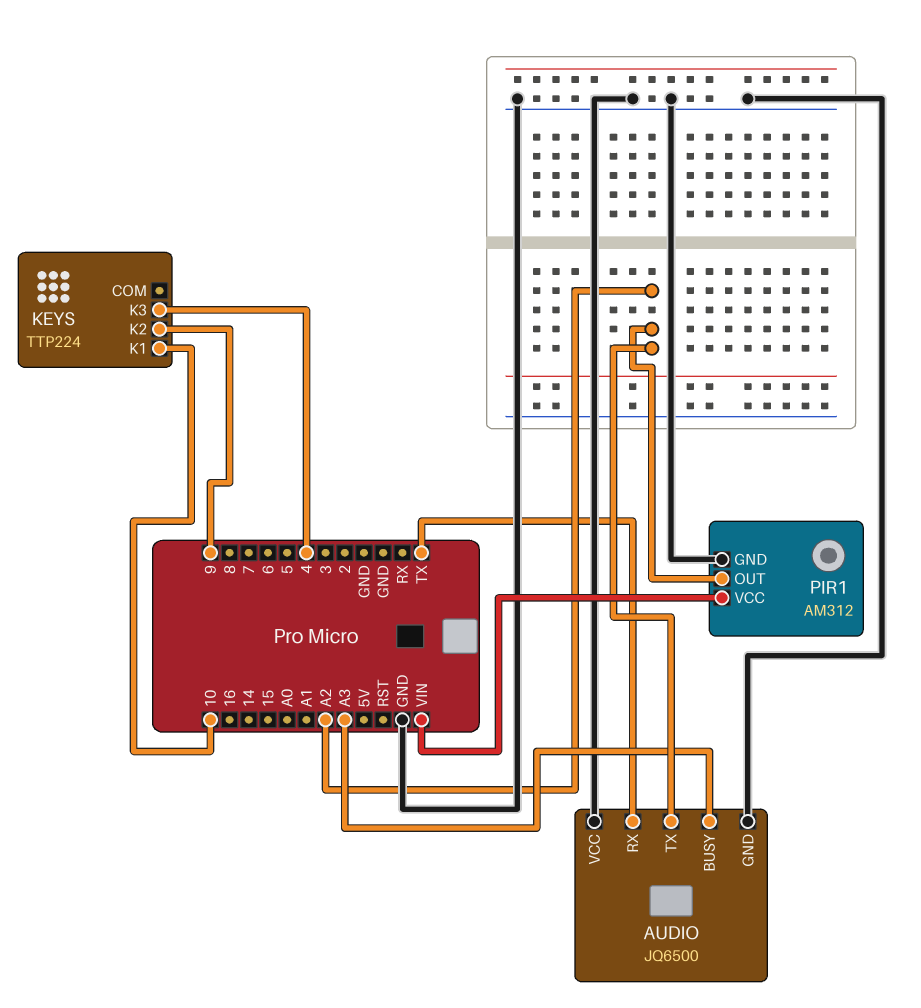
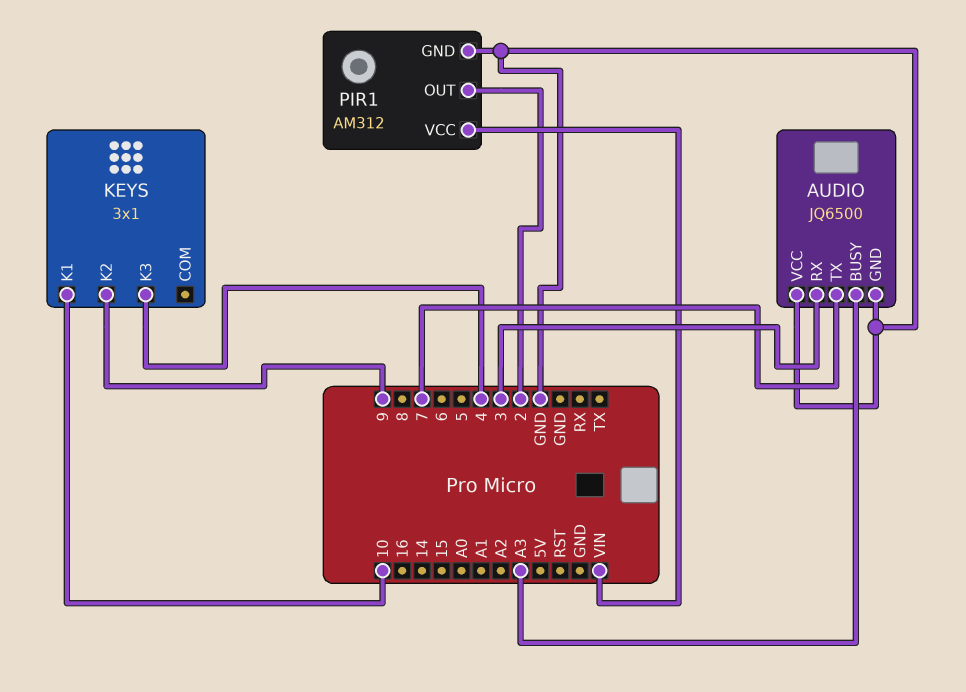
AUDIO pin RX: TX -> 3
AUDIO pin TX: A2 -> 7
KEYS: TTP224 -> 3x1
PIR1 pin OUT: A2 -> 2

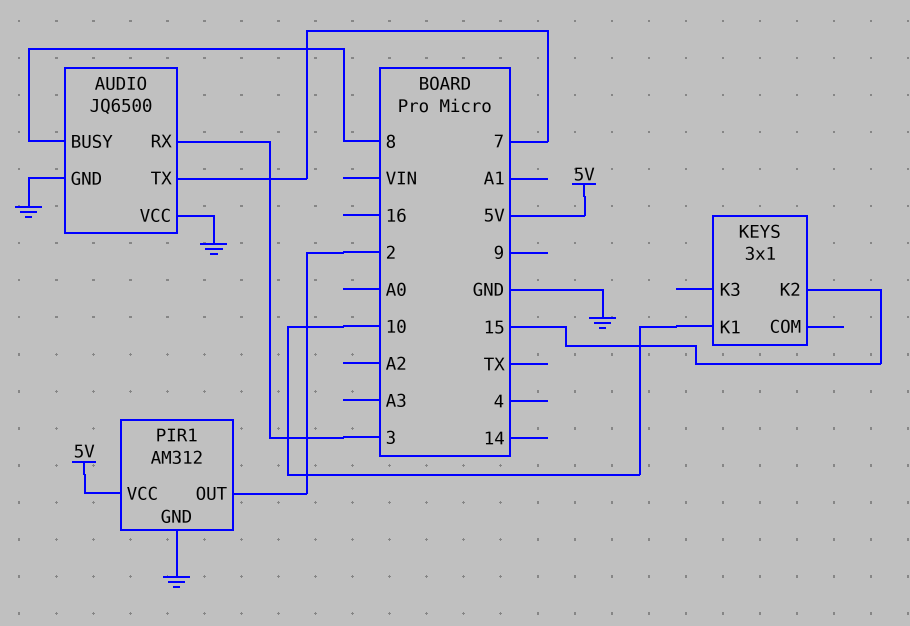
AUDIO pin BUSY: A3 -> 8
KEYS pin K2: 9 -> 15
KEYS pin K3: 4 -> none
PIR1 pin VCC: VIN -> 5V

